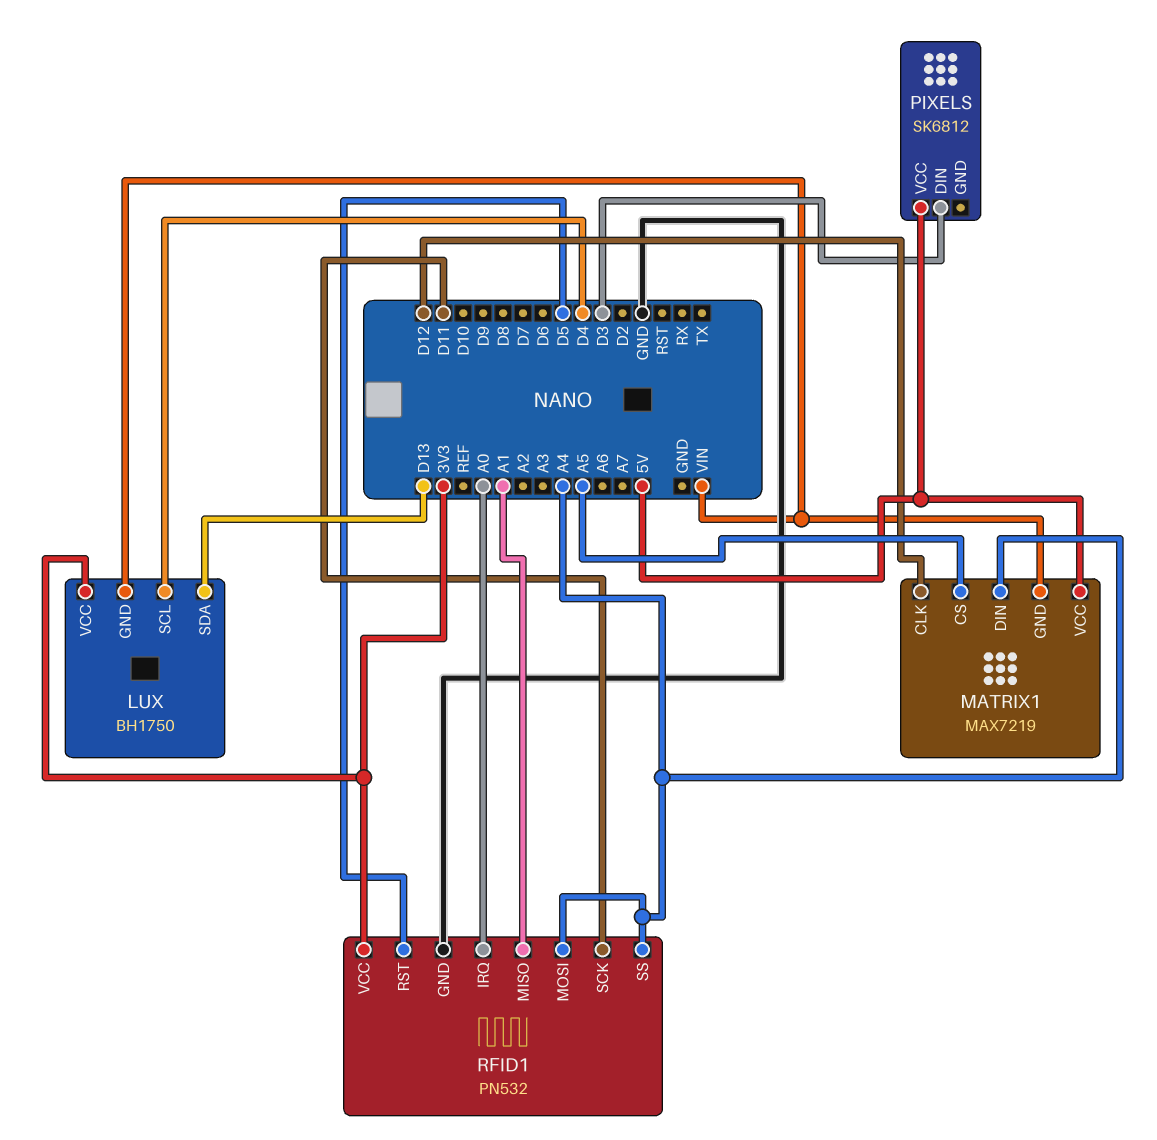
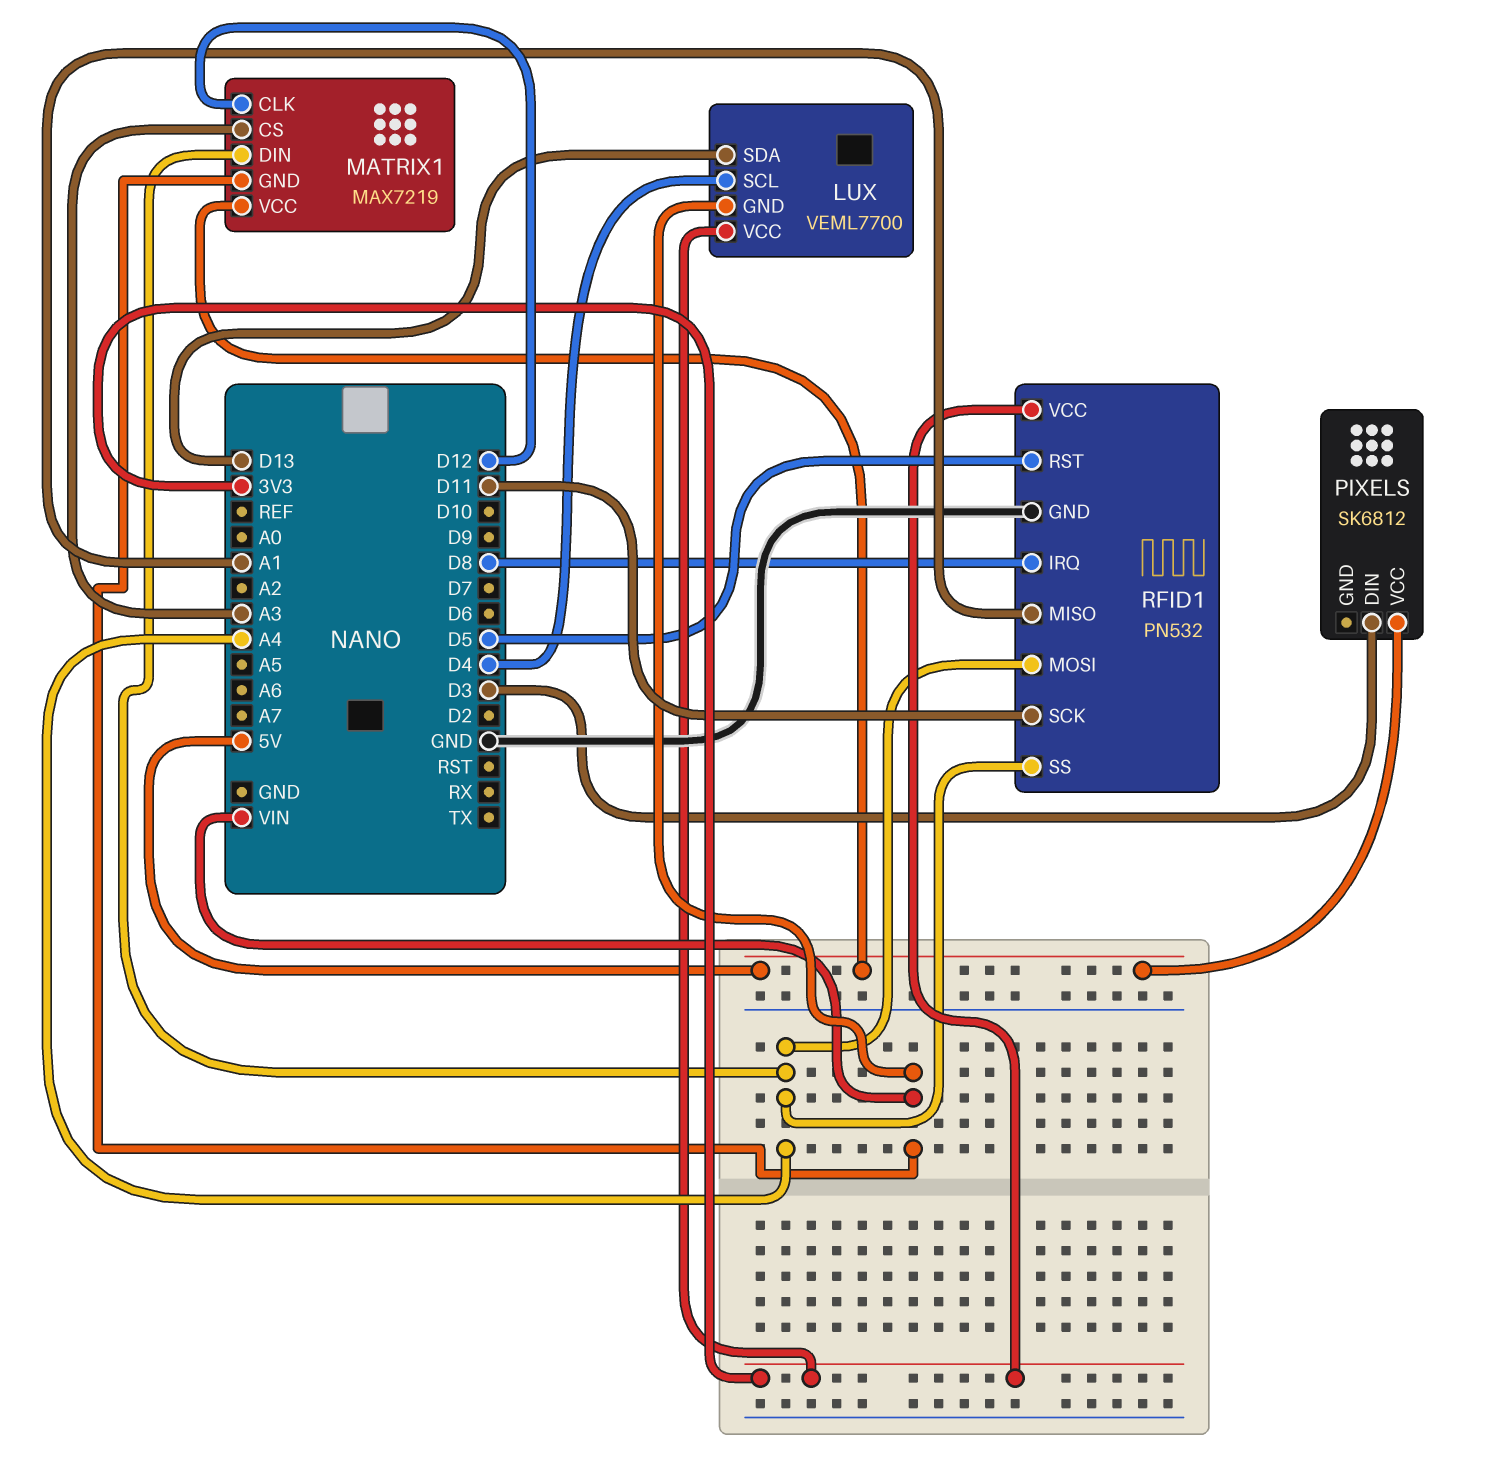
LUX: BH1750 -> VEML7700
MATRIX1 pin CS: A5 -> A3
RFID1 pin IRQ: A0 -> D8

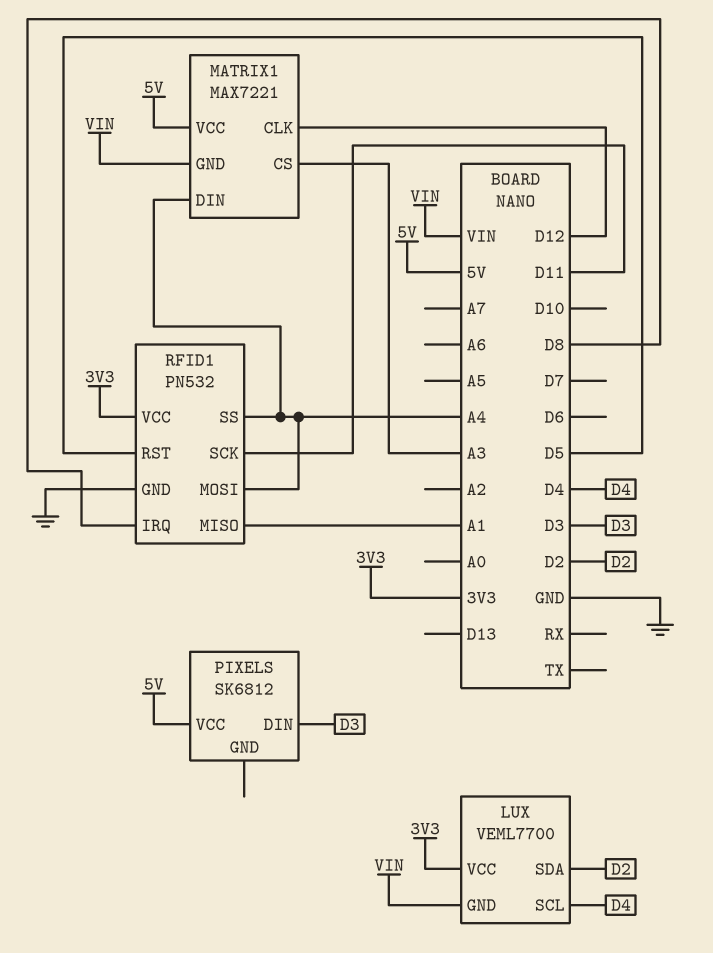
LUX pin SDA: D13 -> D2
MATRIX1: MAX7219 -> MAX7221

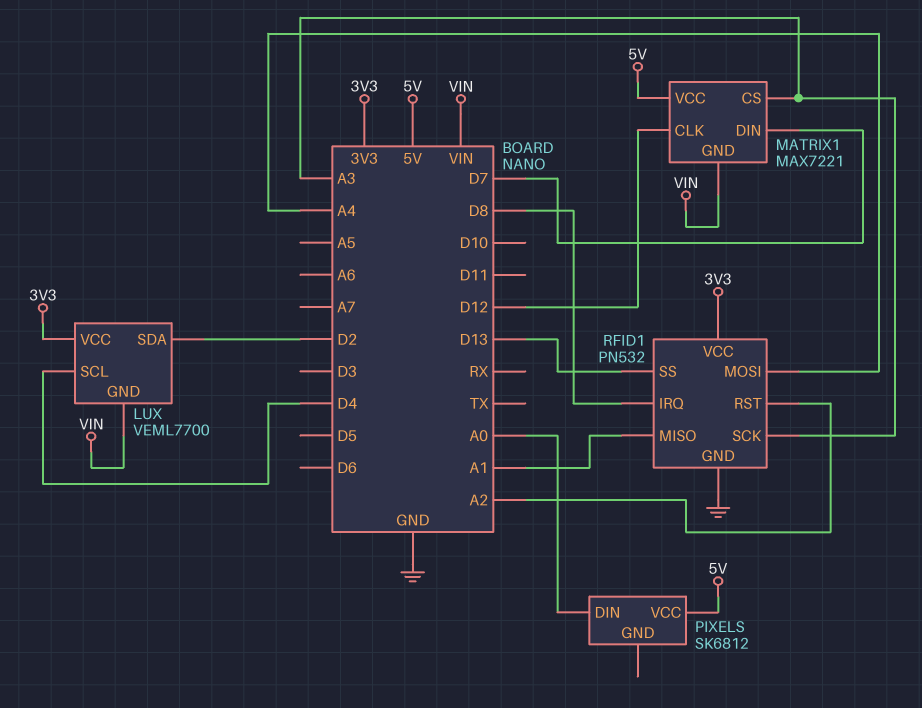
MATRIX1 pin DIN: A4 -> D7
PIXELS pin DIN: D3 -> A0
RFID1 pin RST: D5 -> A2
RFID1 pin SCK: D11 -> A3
RFID1 pin SS: A4 -> D13

